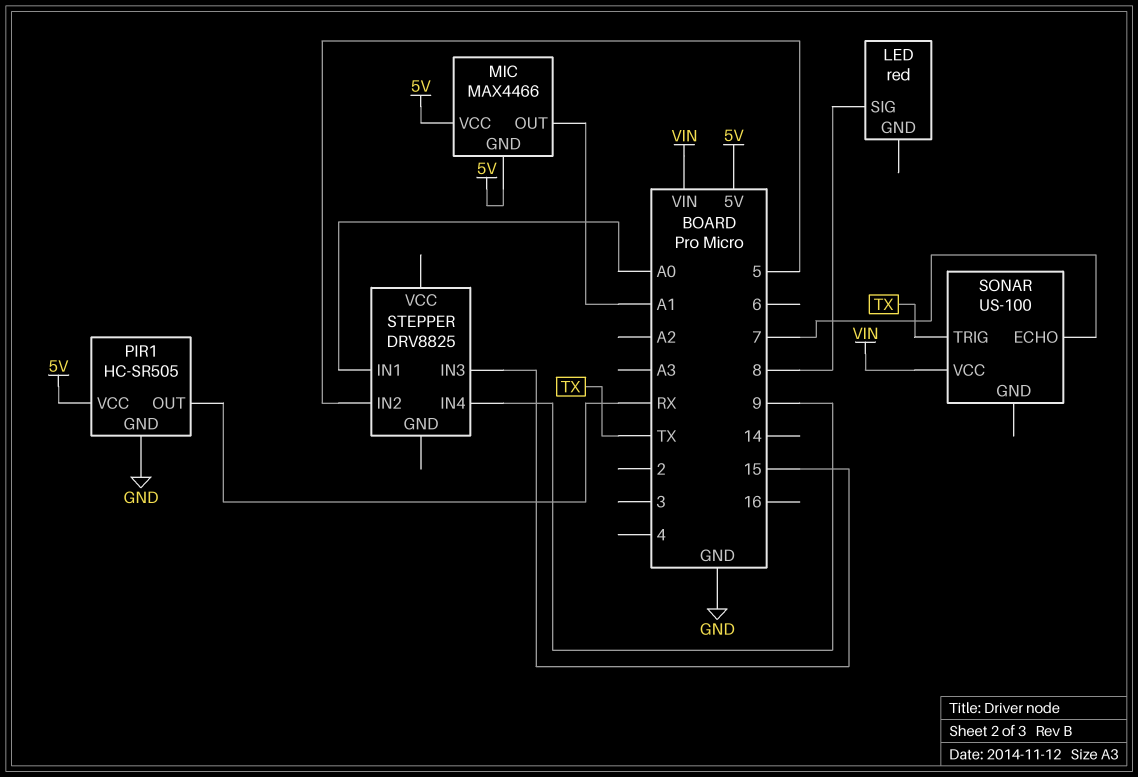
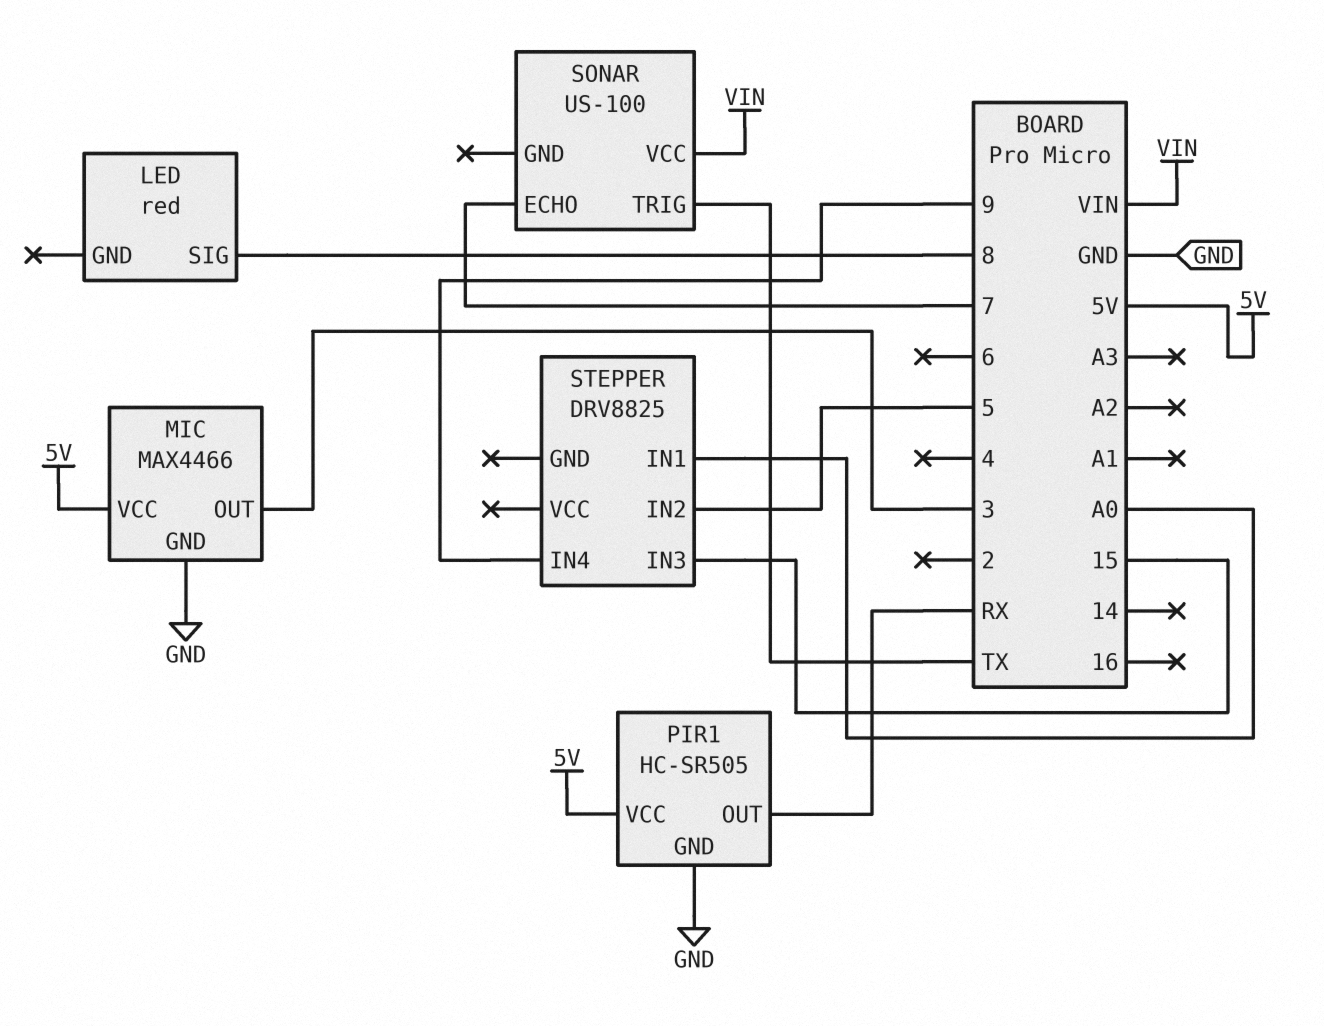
MIC pin GND: 5V -> GND
MIC pin OUT: A1 -> 3

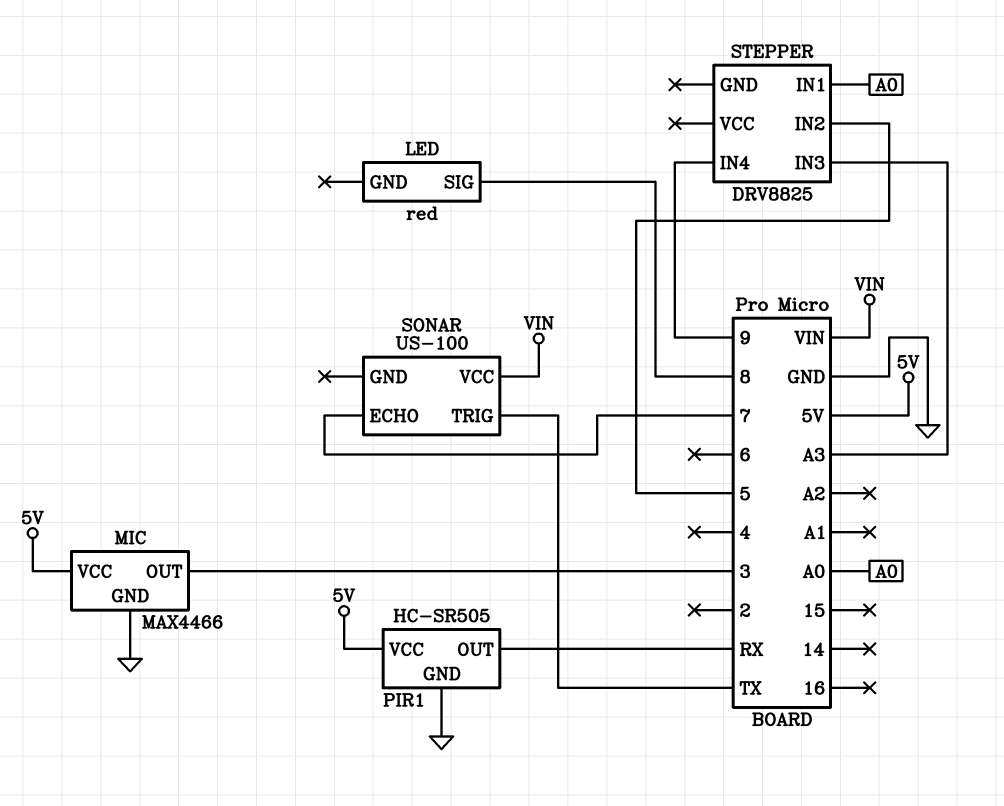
STEPPER pin IN3: 15 -> A3

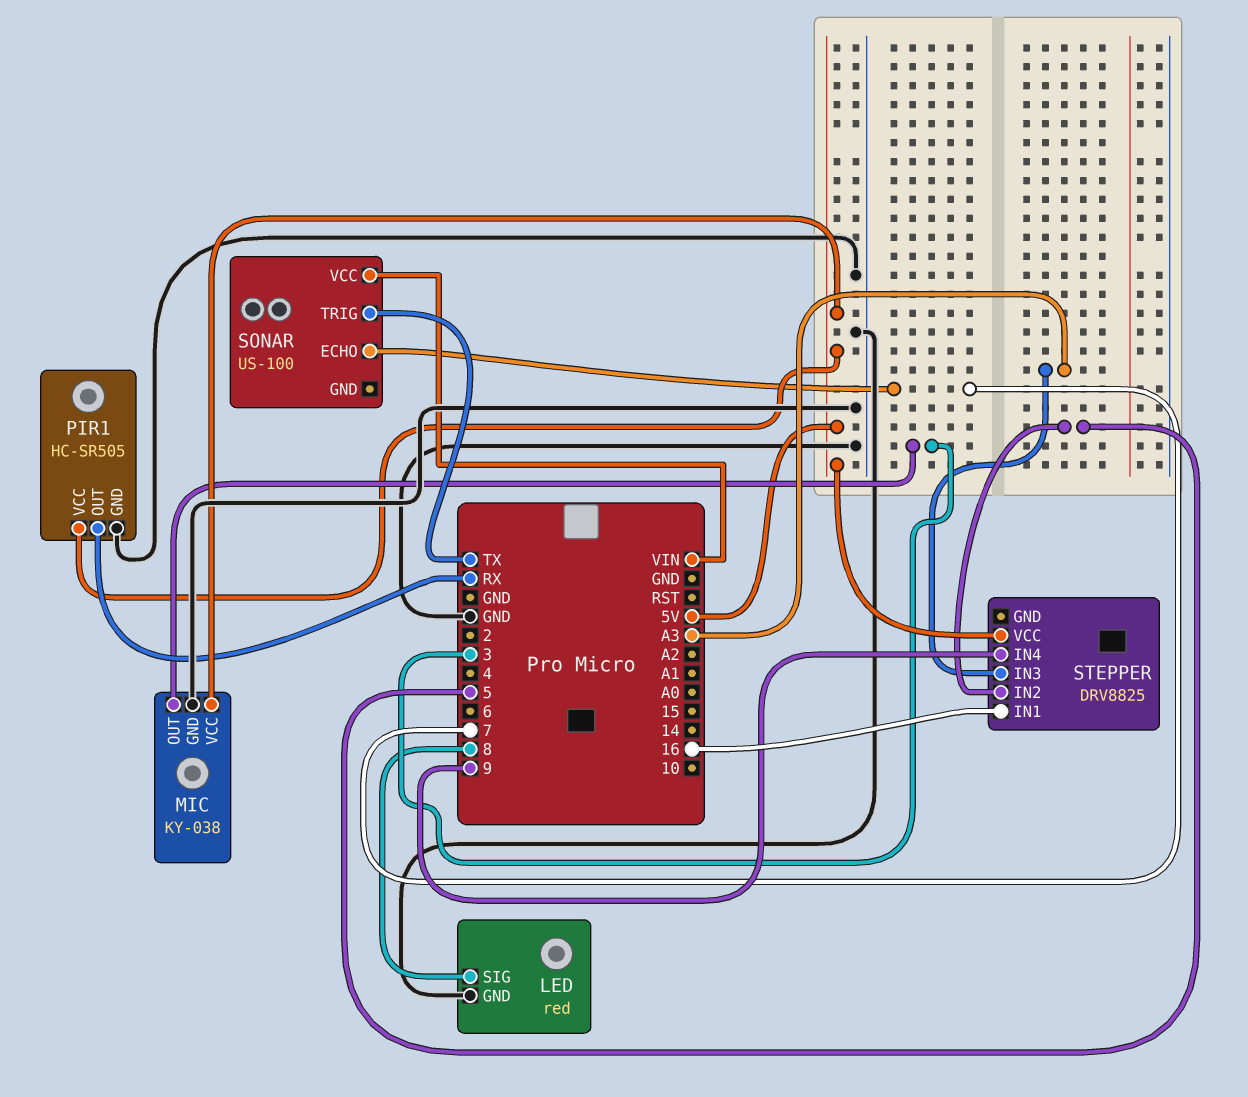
LED pin GND: none -> GND
MIC: MAX4466 -> KY-038
STEPPER pin IN1: A0 -> 16
STEPPER pin VCC: none -> 5V

